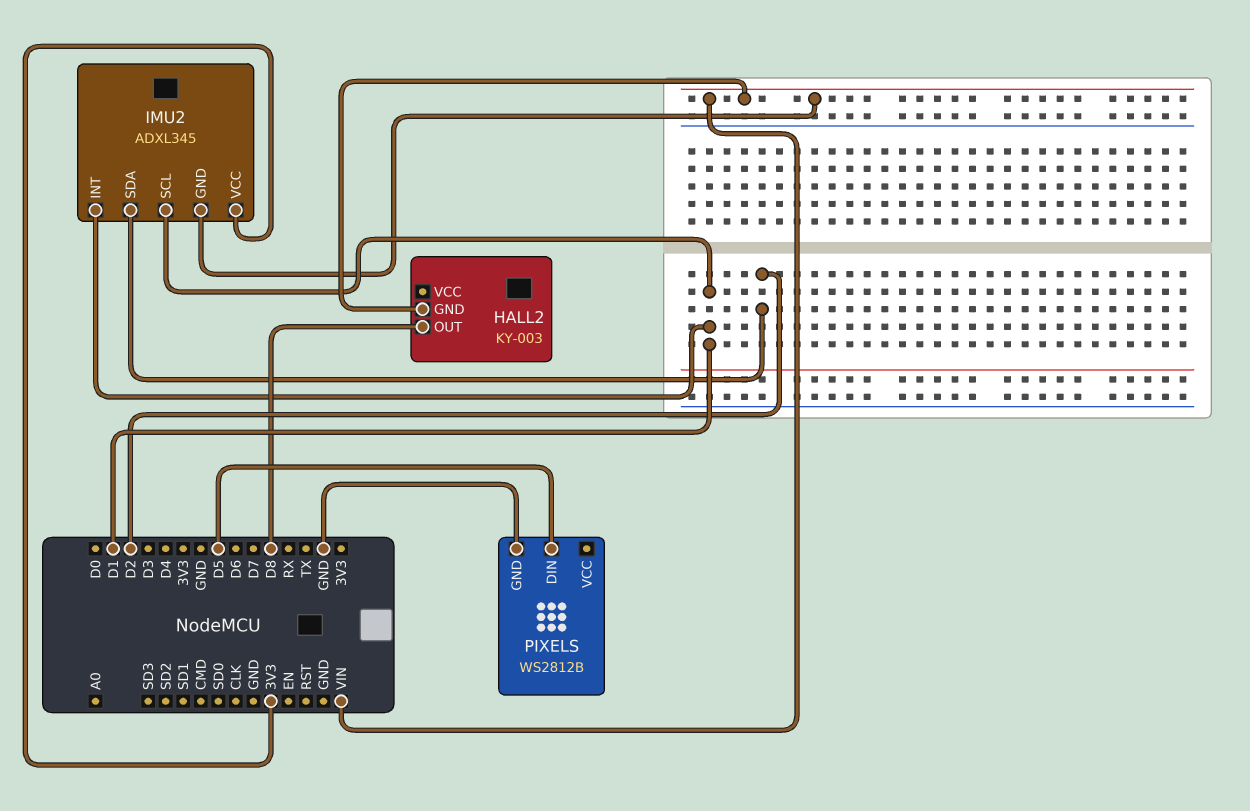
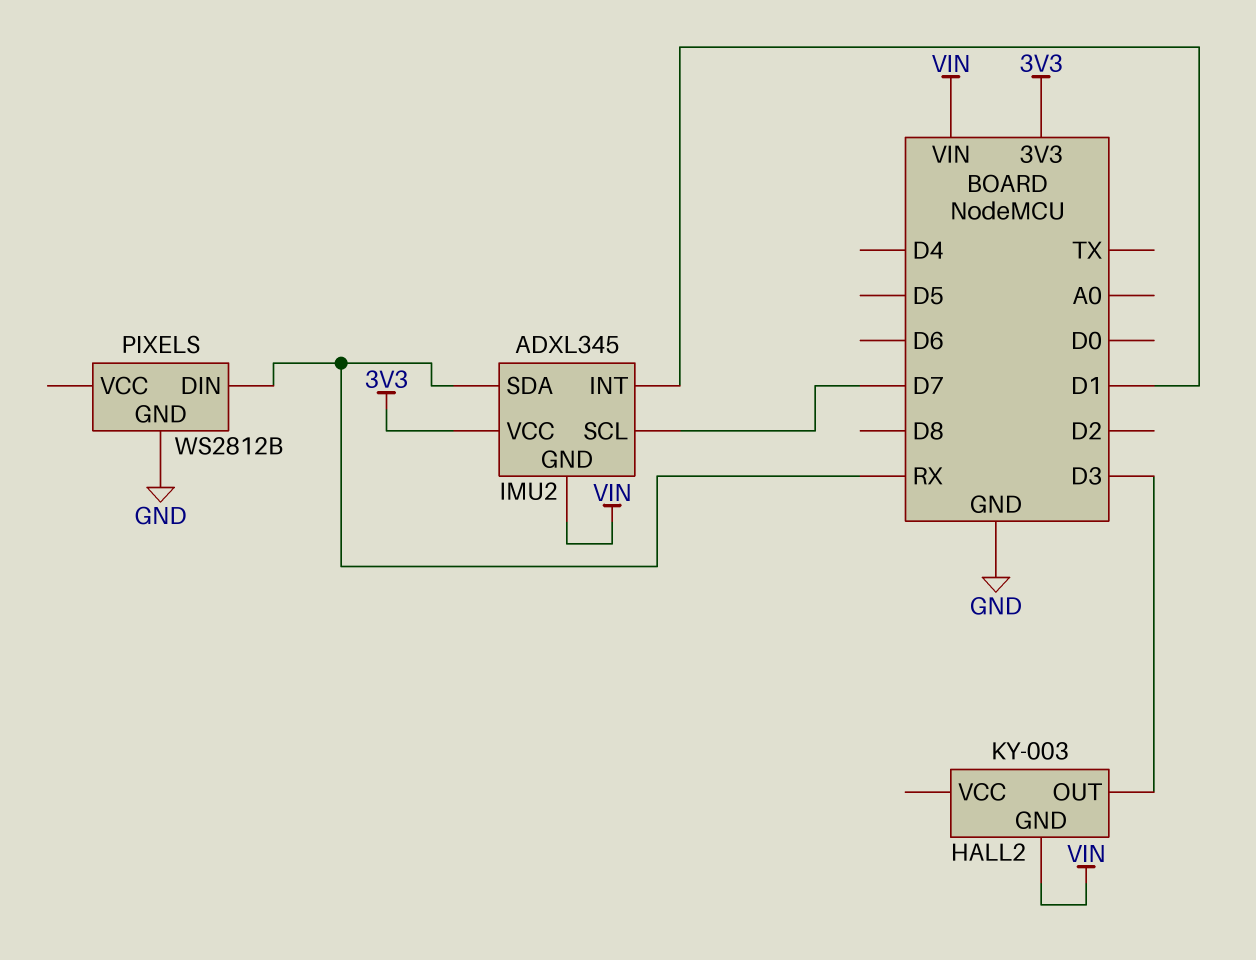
HALL2 pin OUT: D8 -> D3
IMU2 pin SCL: D1 -> D7
IMU2 pin SDA: D2 -> RX
PIXELS pin DIN: D5 -> RX

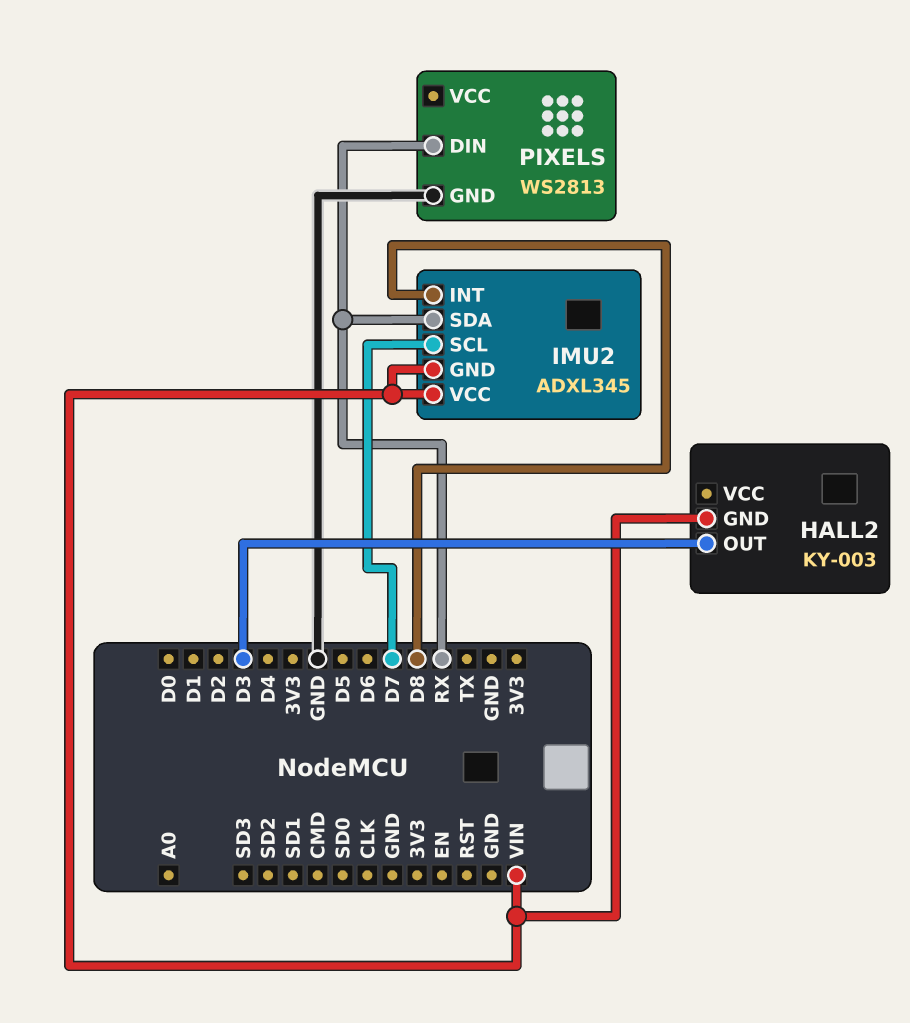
IMU2 pin INT: D1 -> D8
IMU2 pin VCC: 3V3 -> VIN
PIXELS: WS2812B -> WS2813

